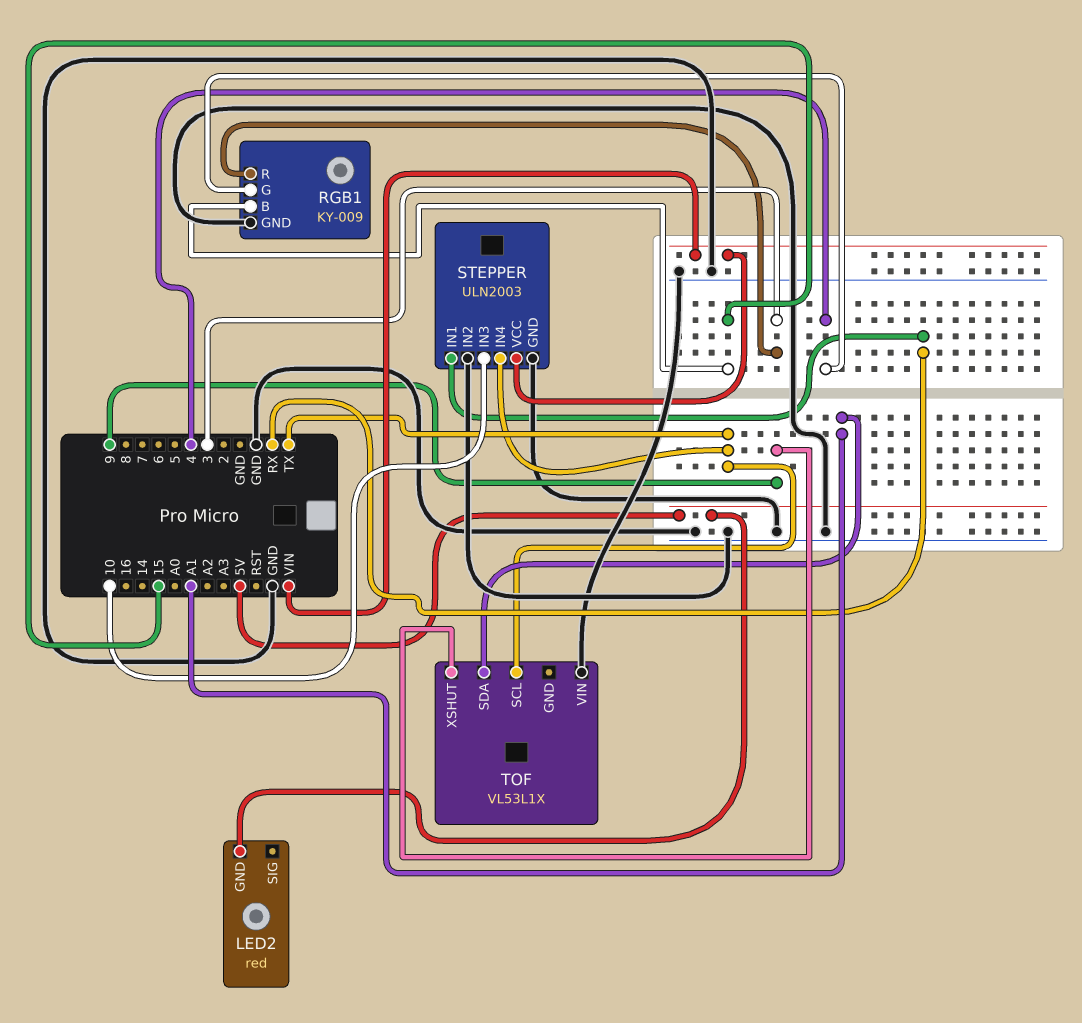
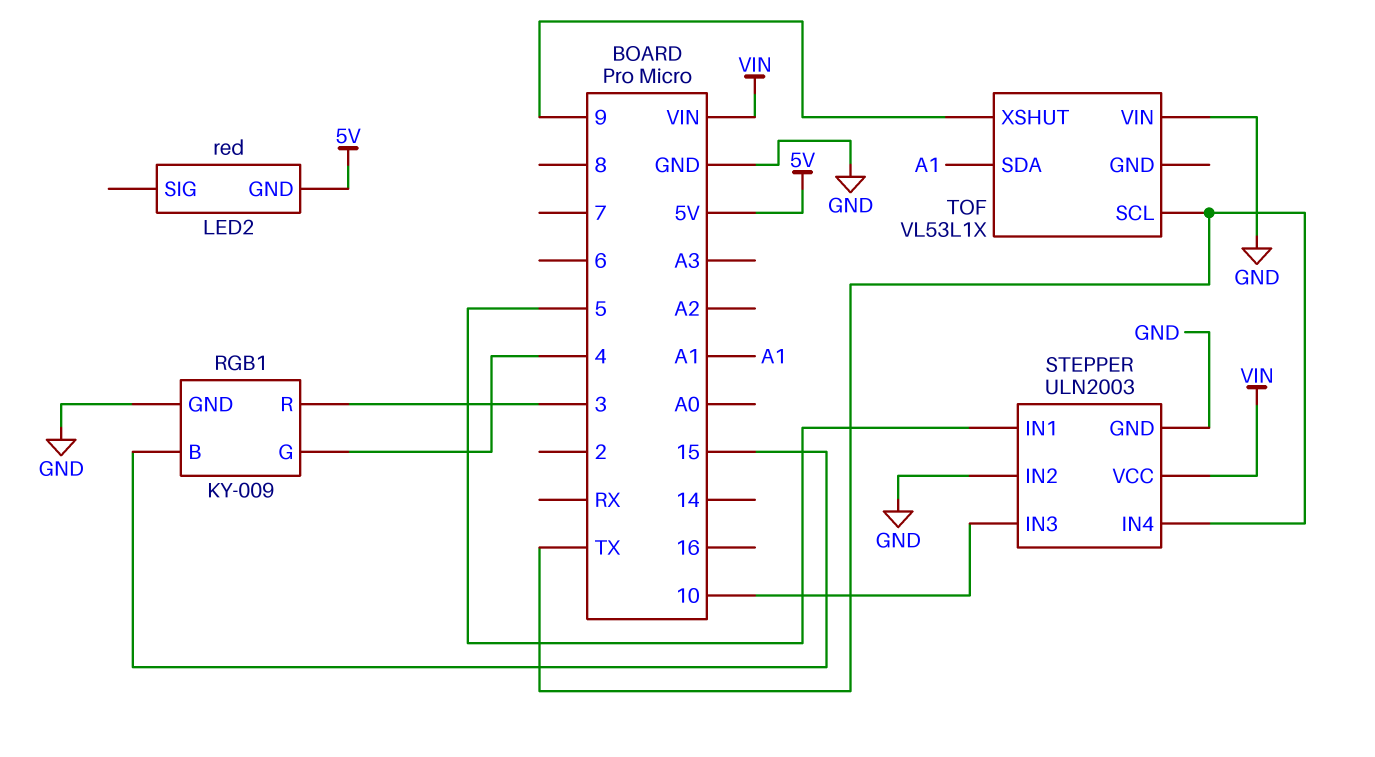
STEPPER pin IN1: RX -> 5

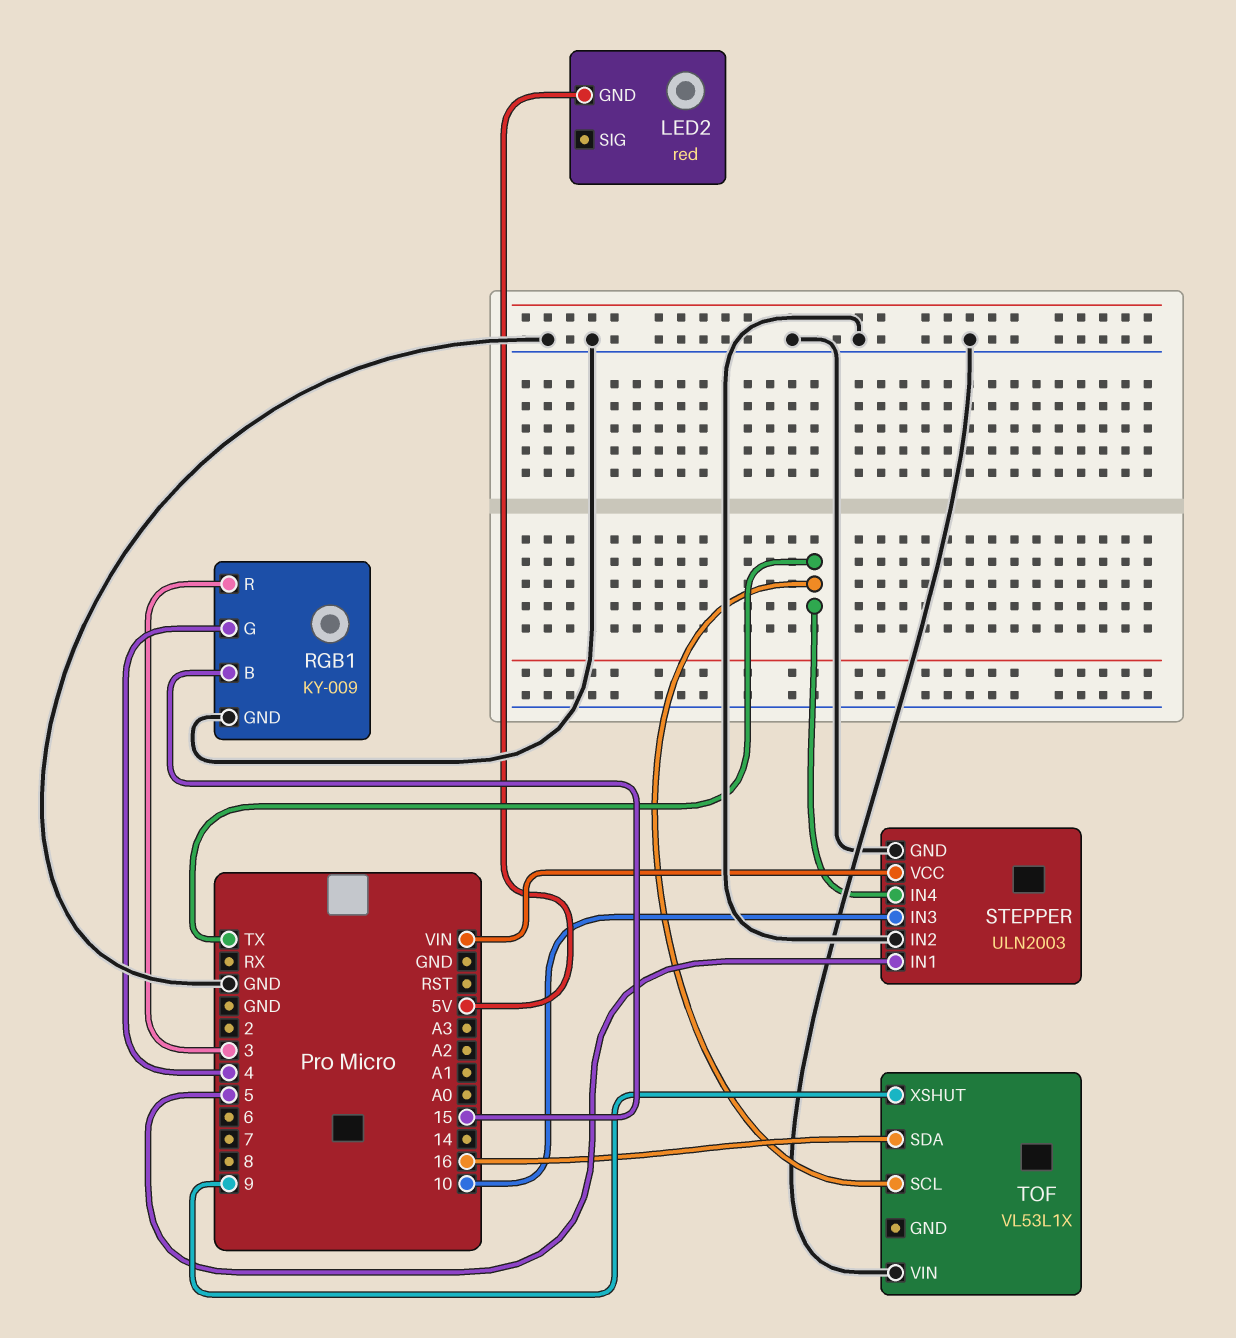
TOF pin SDA: A1 -> 16

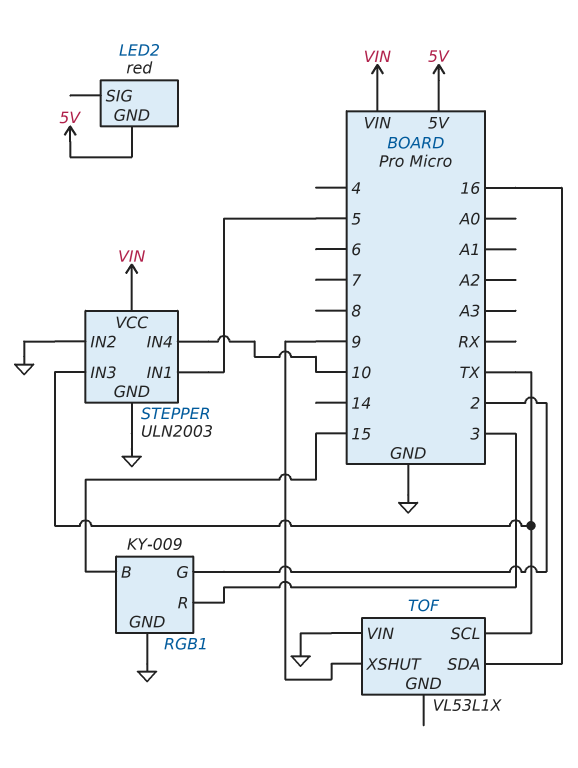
RGB1 pin G: 4 -> 2
STEPPER pin IN3: 10 -> TX
STEPPER pin IN4: TX -> 10

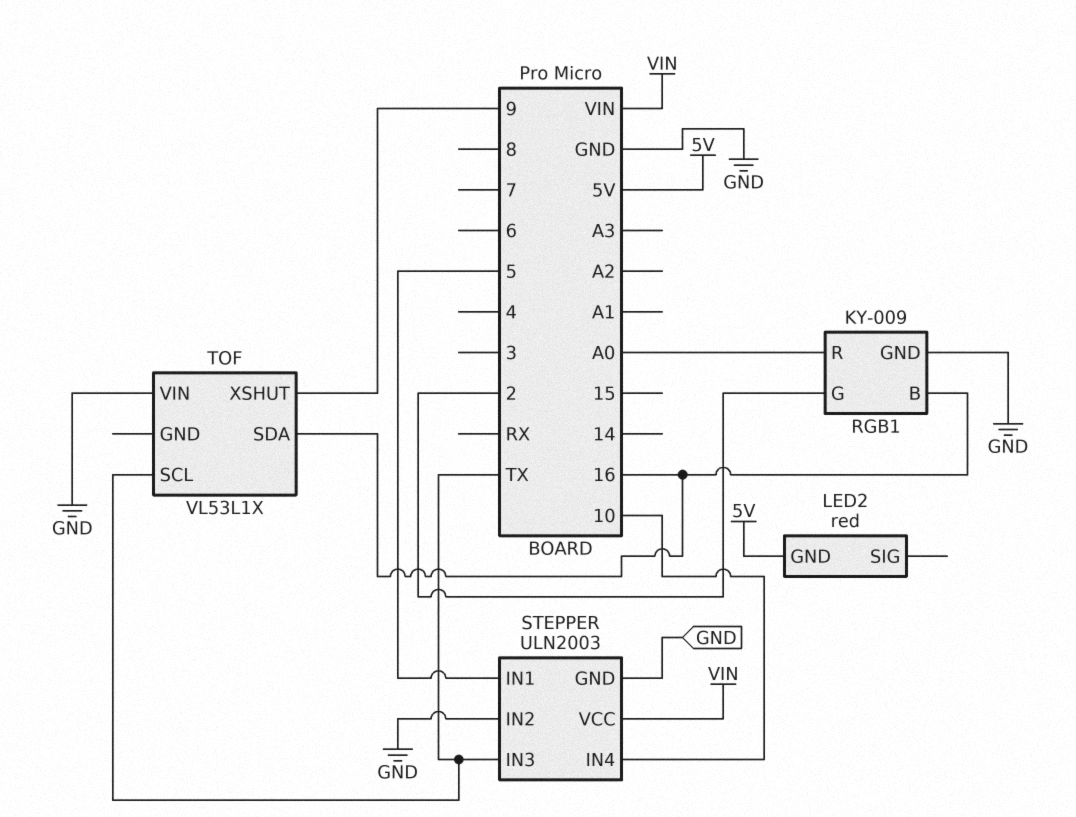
RGB1 pin B: 15 -> 16
RGB1 pin R: 3 -> A0

